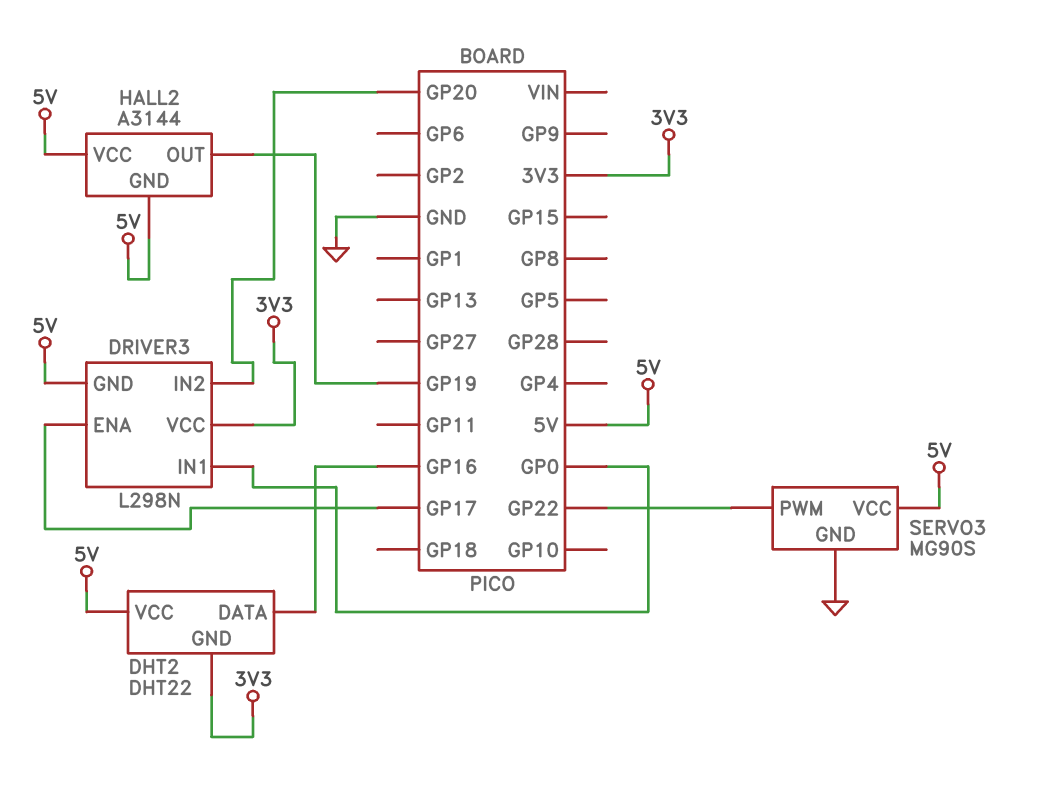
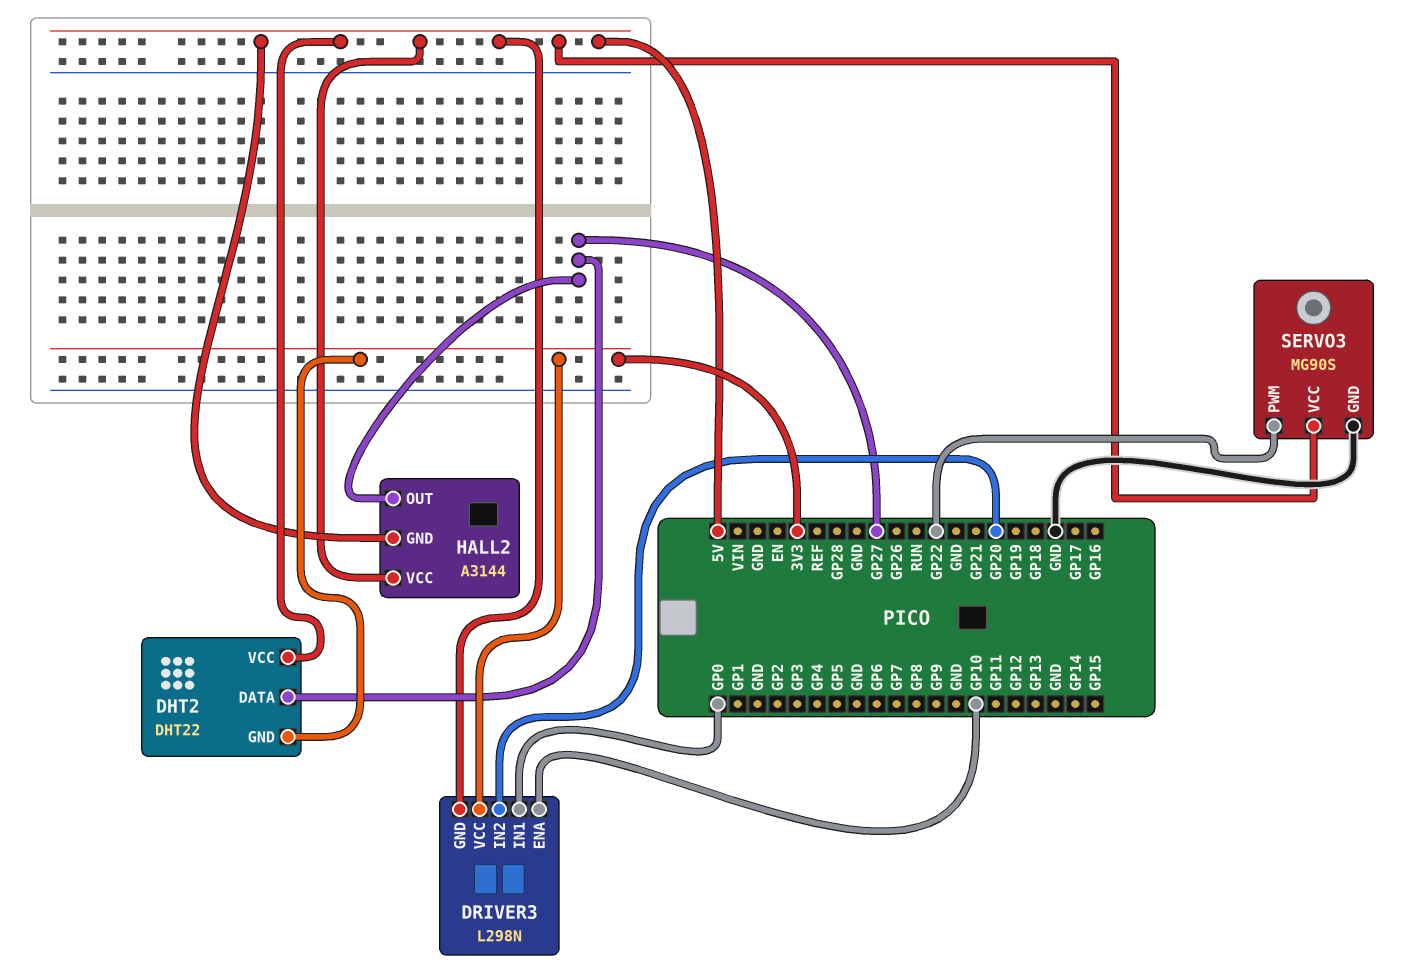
DHT2 pin DATA: GP16 -> GP27
DRIVER3 pin ENA: GP17 -> GP10
HALL2 pin OUT: GP19 -> GP27

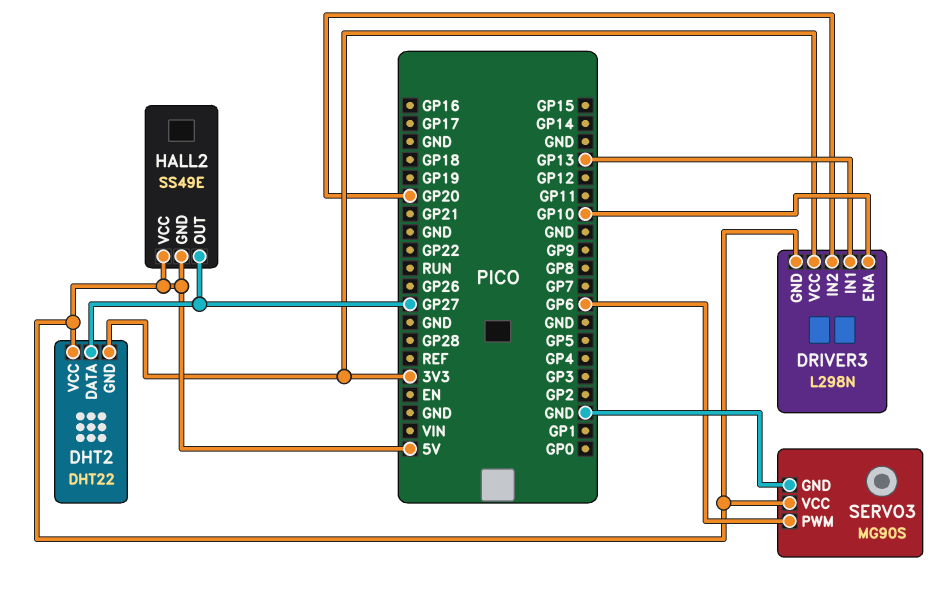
DRIVER3 pin IN1: GP0 -> GP13
HALL2: A3144 -> SS49E
SERVO3 pin PWM: GP22 -> GP6

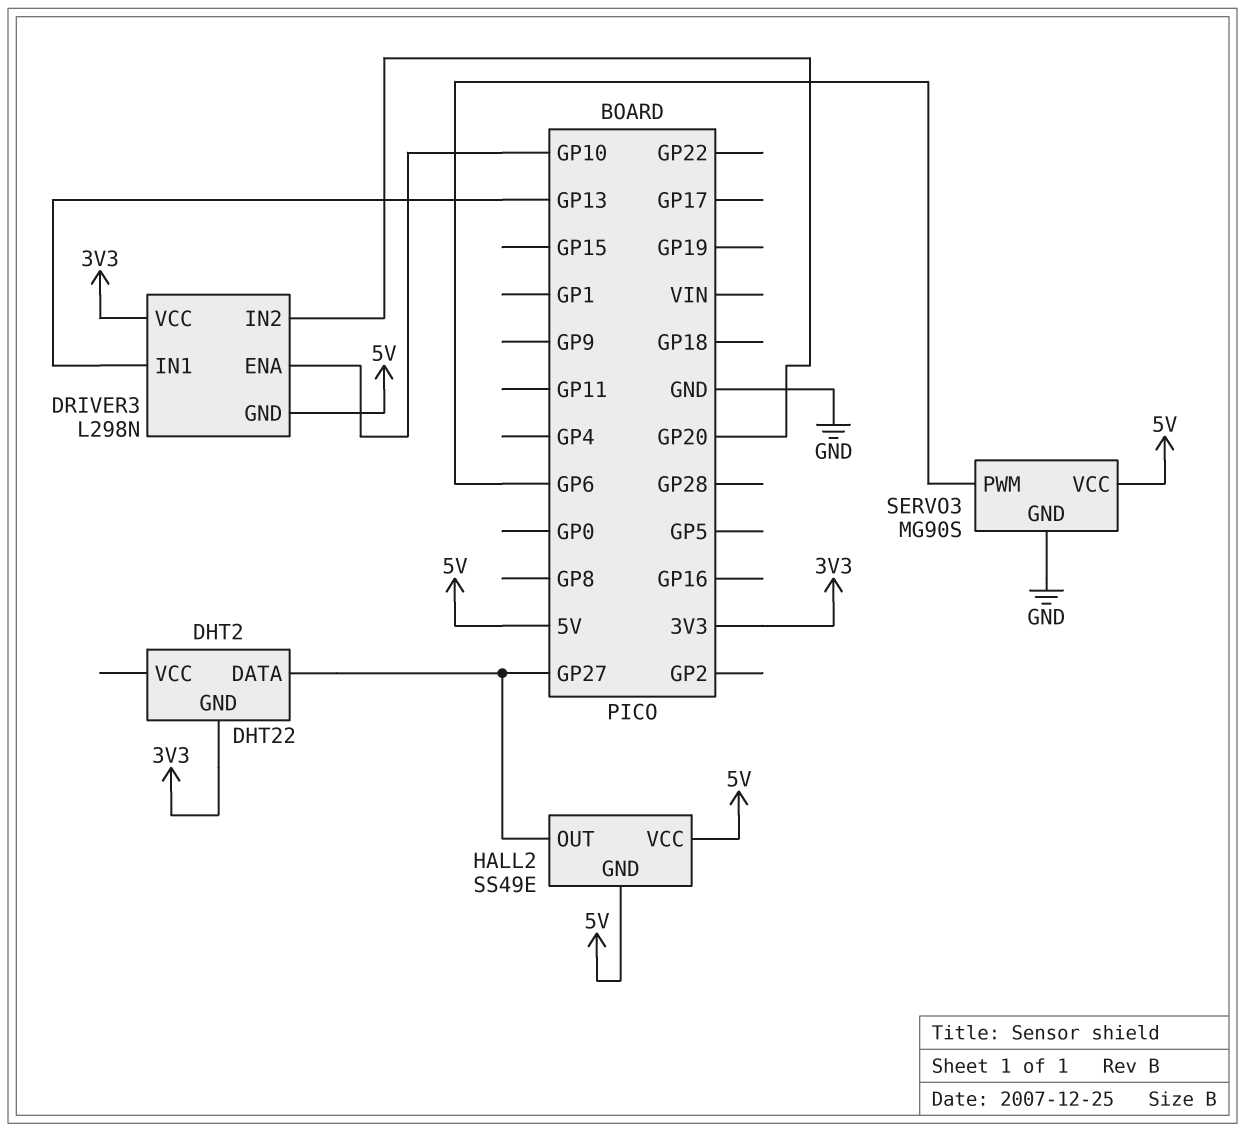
DHT2 pin VCC: 5V -> none

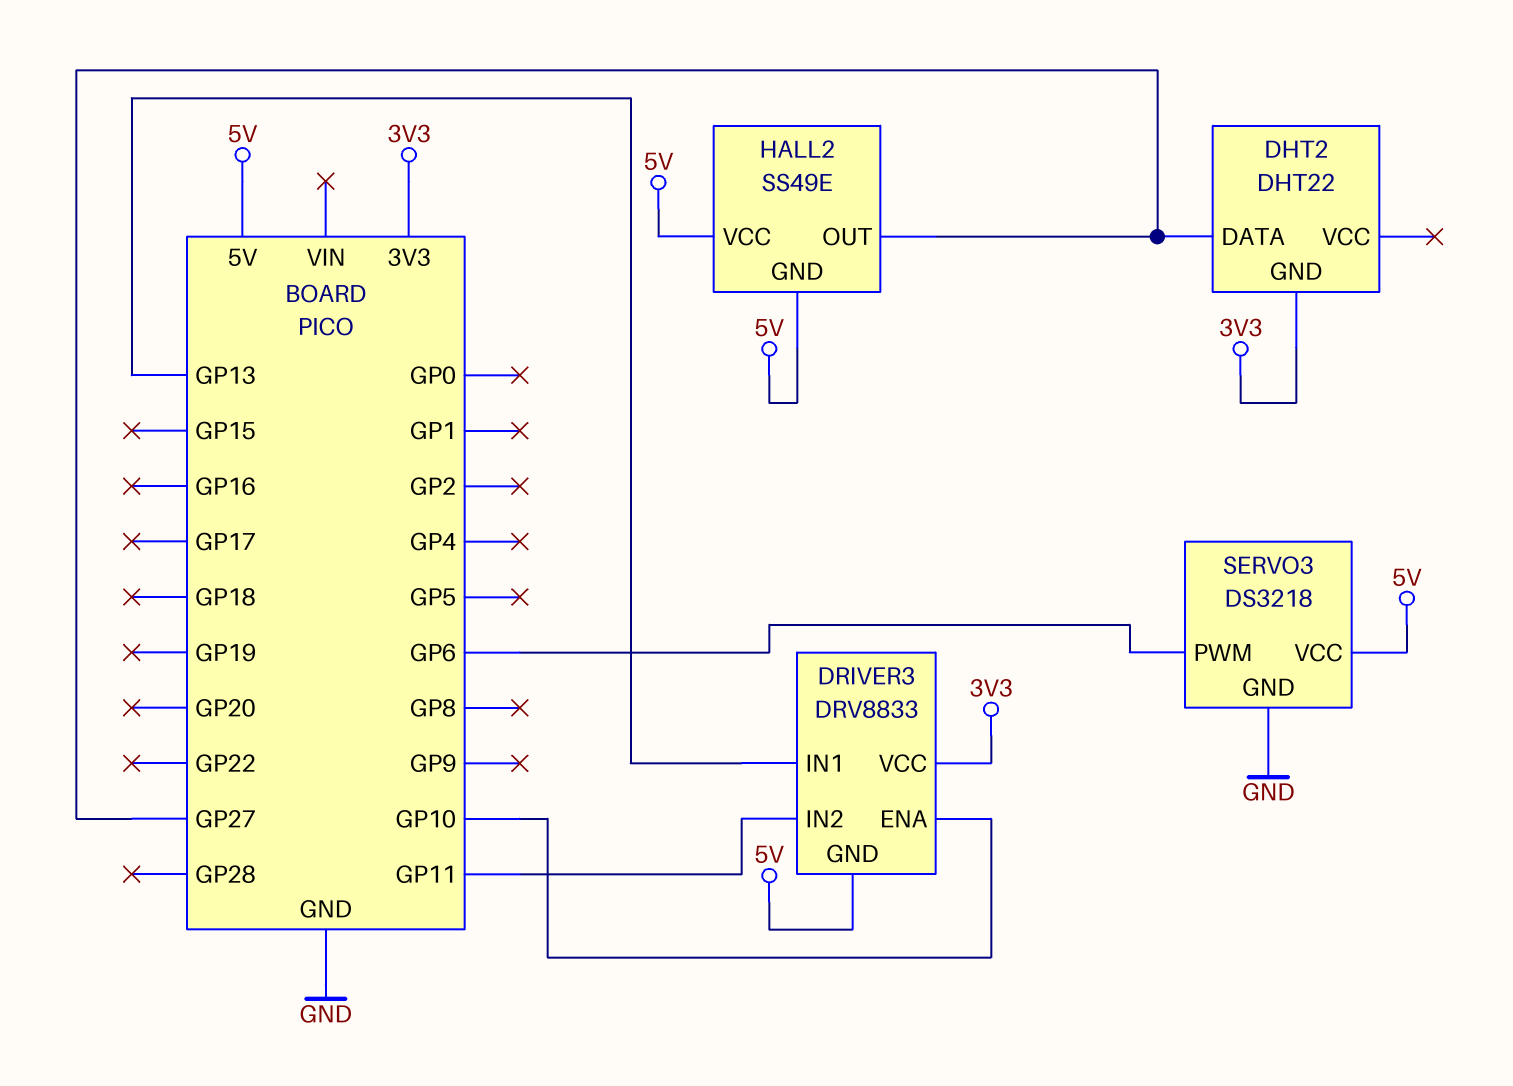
DRIVER3: L298N -> DRV8833
DRIVER3 pin IN2: GP20 -> GP11
SERVO3: MG90S -> DS3218

